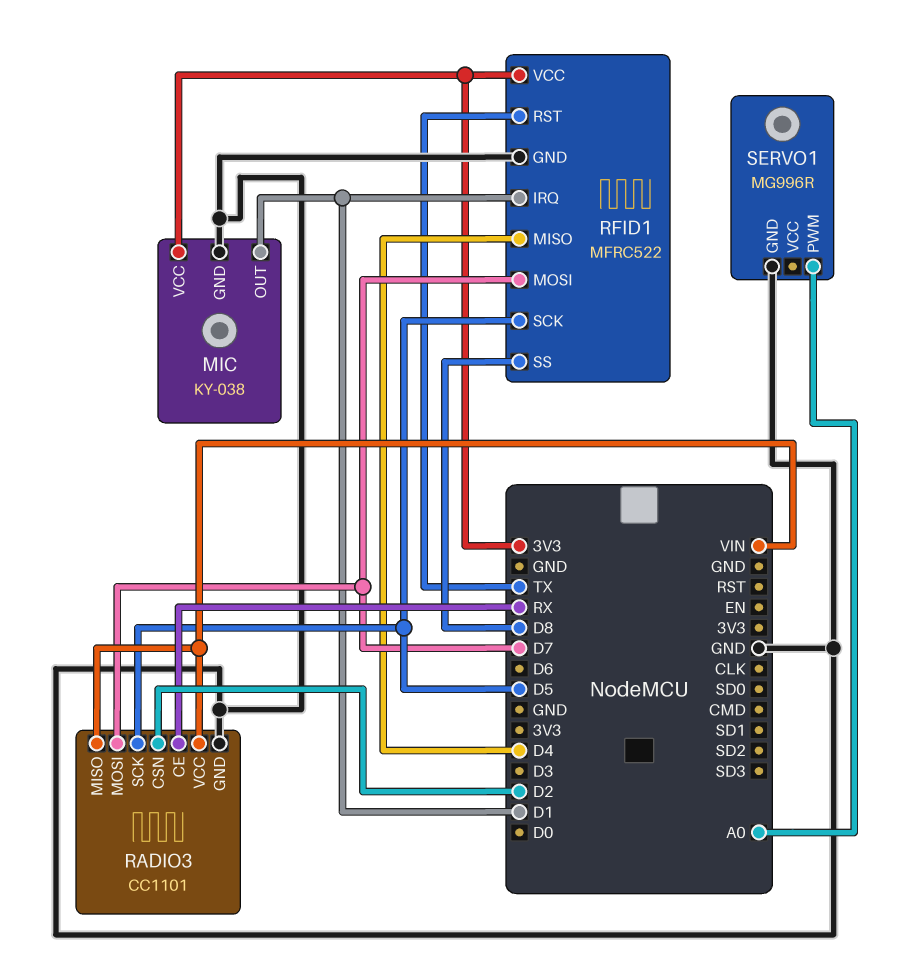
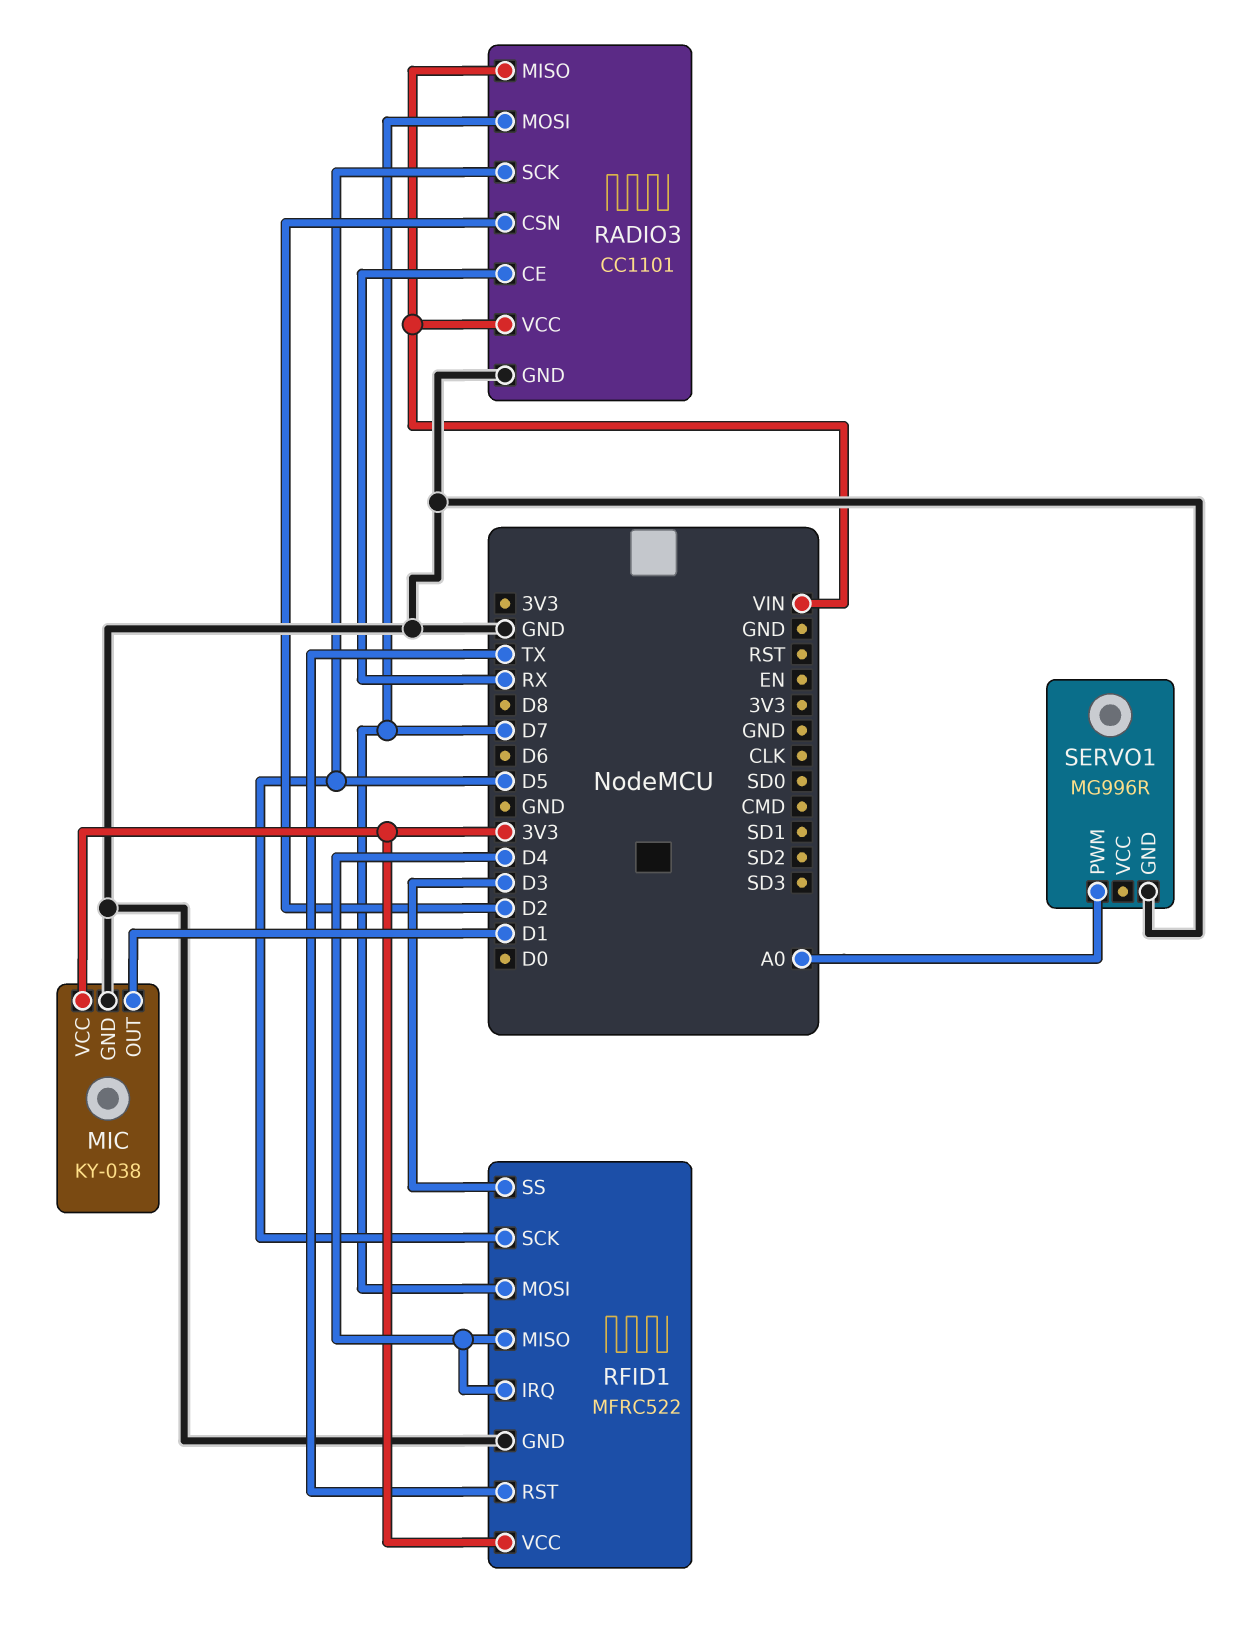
RFID1 pin IRQ: D1 -> D4
RFID1 pin SS: D8 -> D3

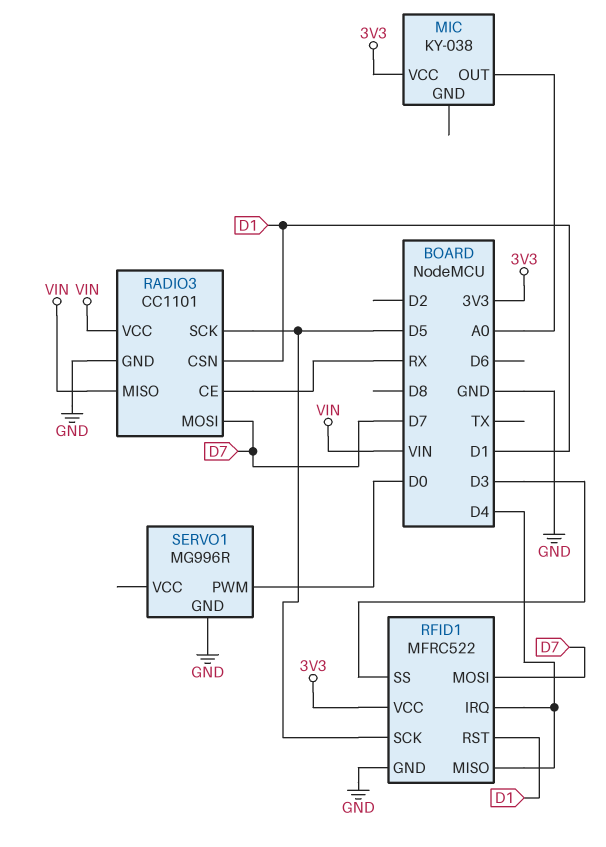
MIC pin GND: GND -> none
MIC pin OUT: D1 -> A0
RADIO3 pin CSN: D2 -> D1
RFID1 pin RST: TX -> D1
SERVO1 pin PWM: A0 -> D0

